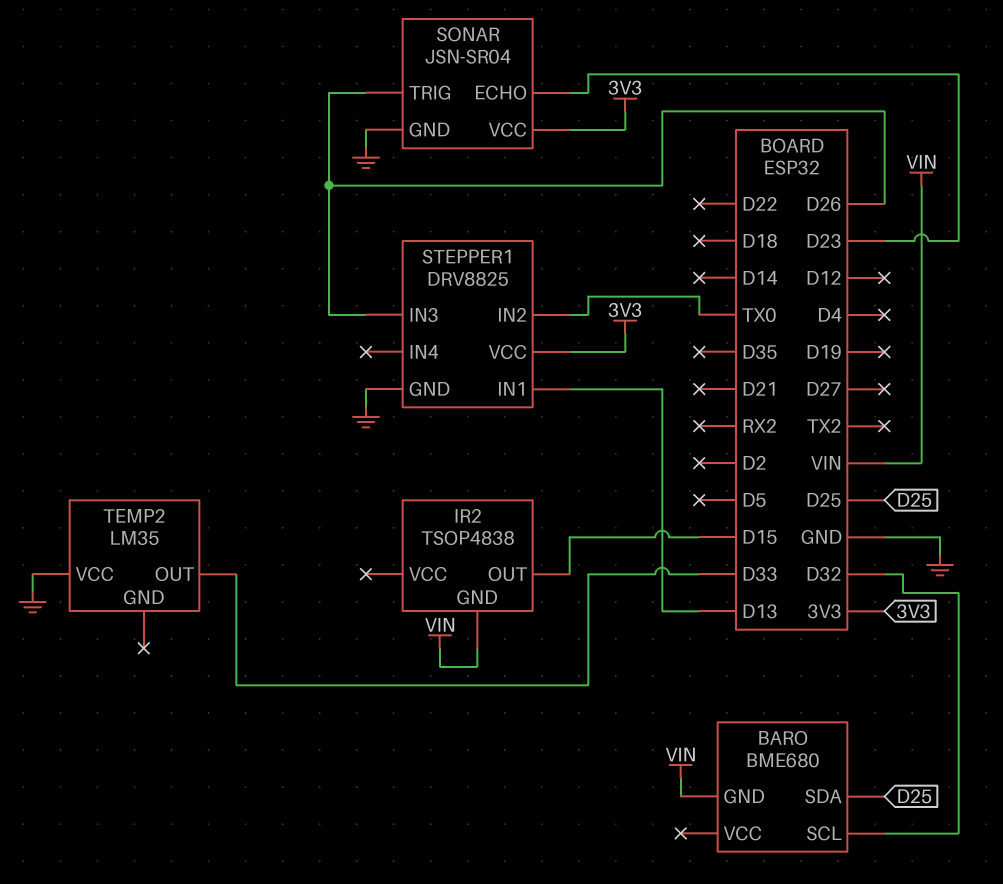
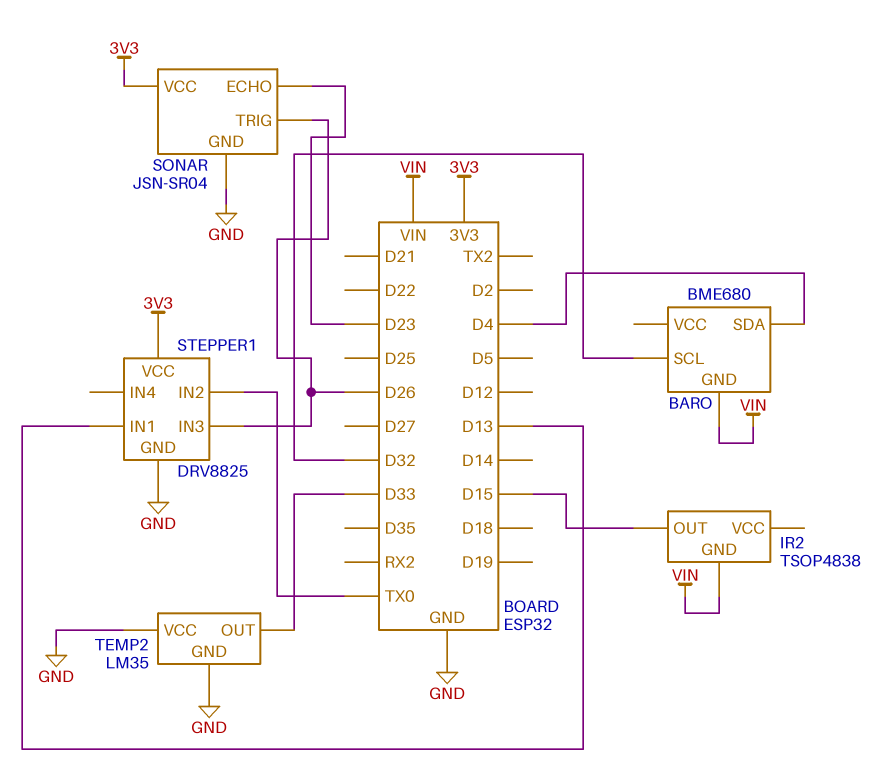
BARO pin SDA: D25 -> D4
TEMP2 pin GND: none -> GND

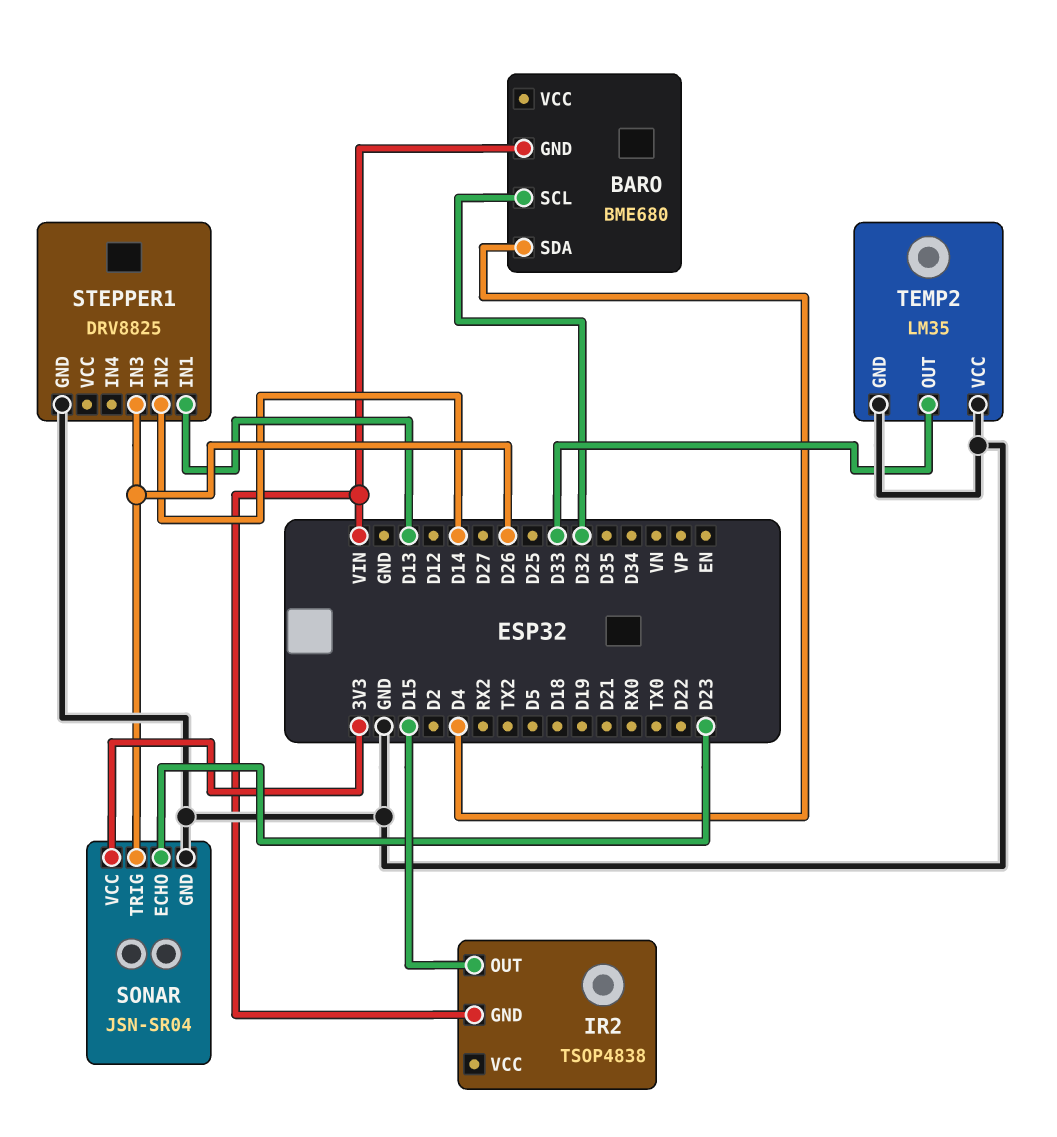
STEPPER1 pin IN2: TX0 -> D14
STEPPER1 pin VCC: 3V3 -> none

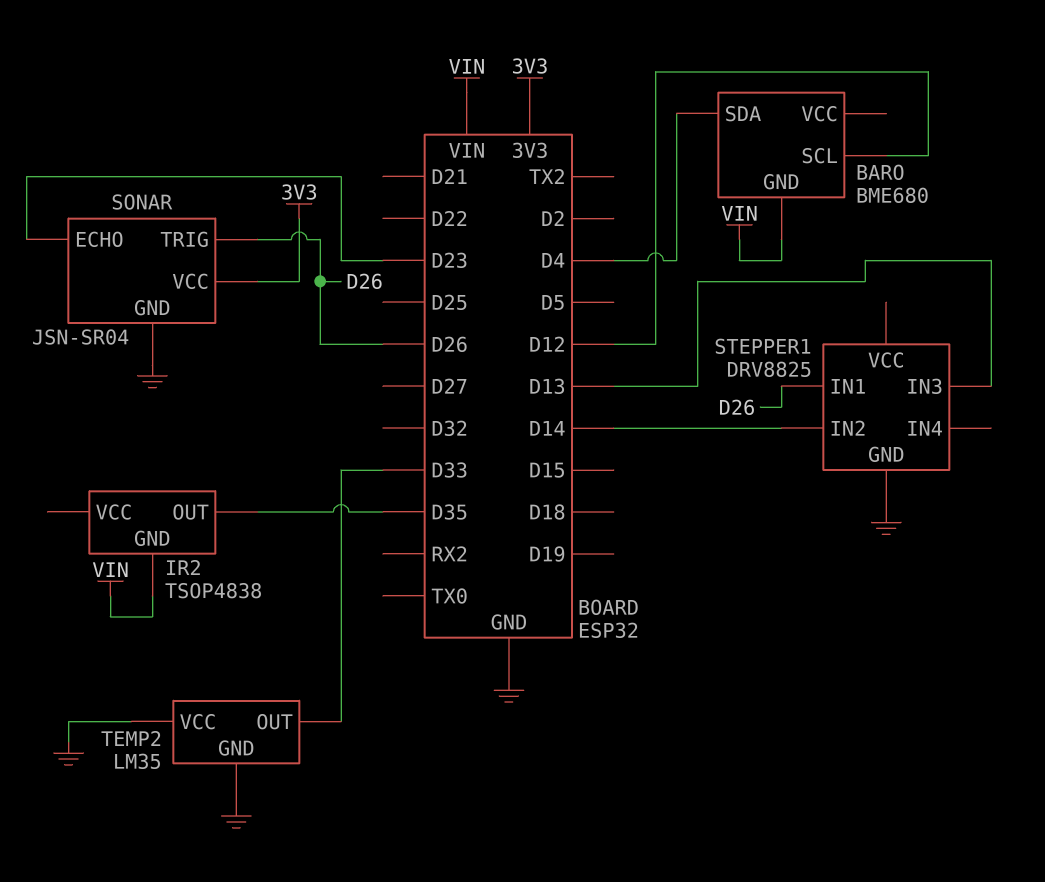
BARO pin SCL: D32 -> D12
IR2 pin OUT: D15 -> D35
STEPPER1 pin IN1: D13 -> D26
STEPPER1 pin IN3: D26 -> D13

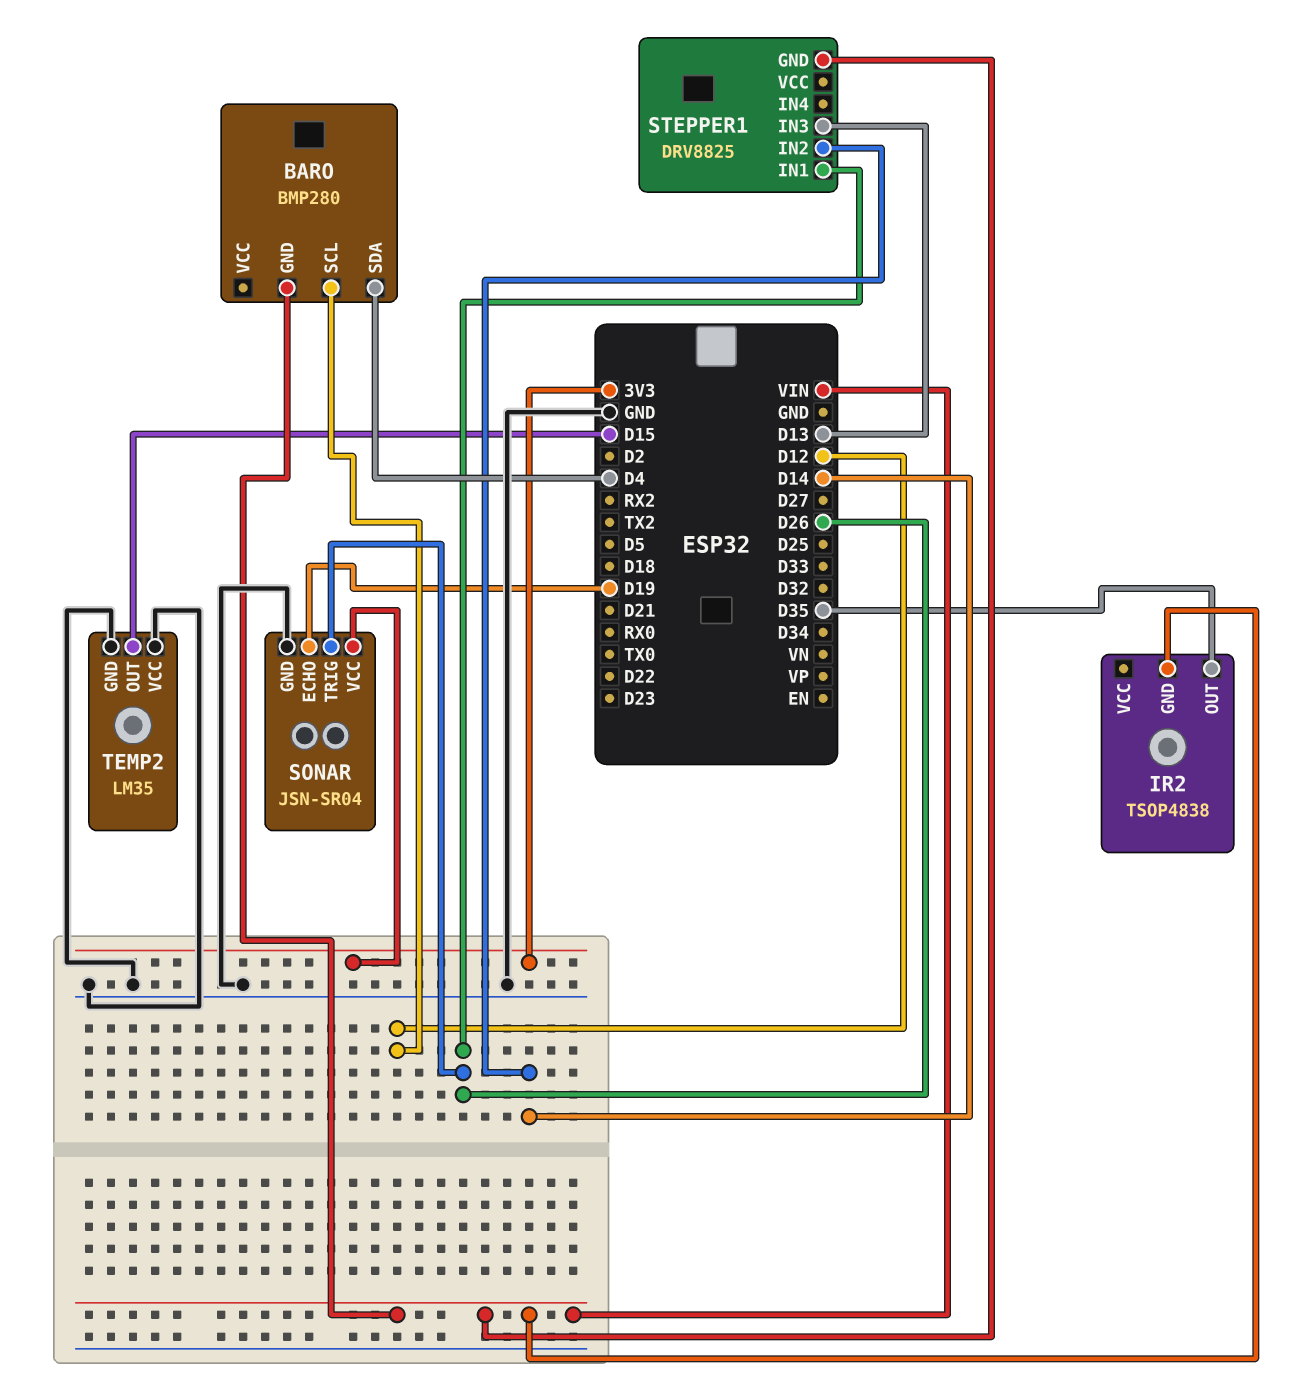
BARO: BME680 -> BMP280
SONAR pin ECHO: D23 -> D19
STEPPER1 pin GND: GND -> VIN
TEMP2 pin OUT: D33 -> D15

